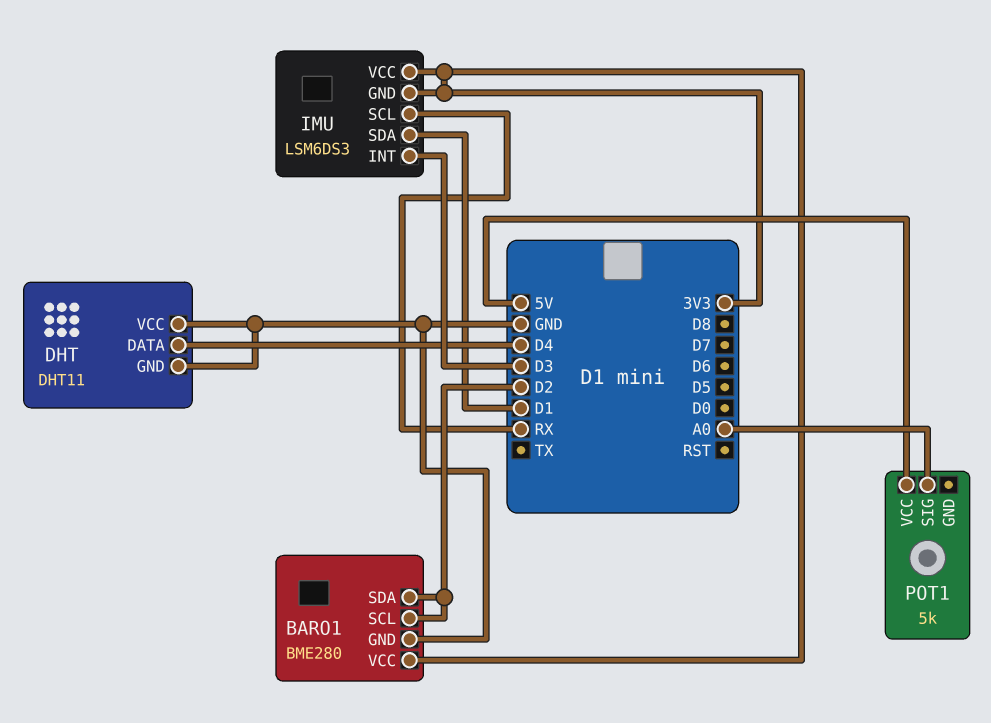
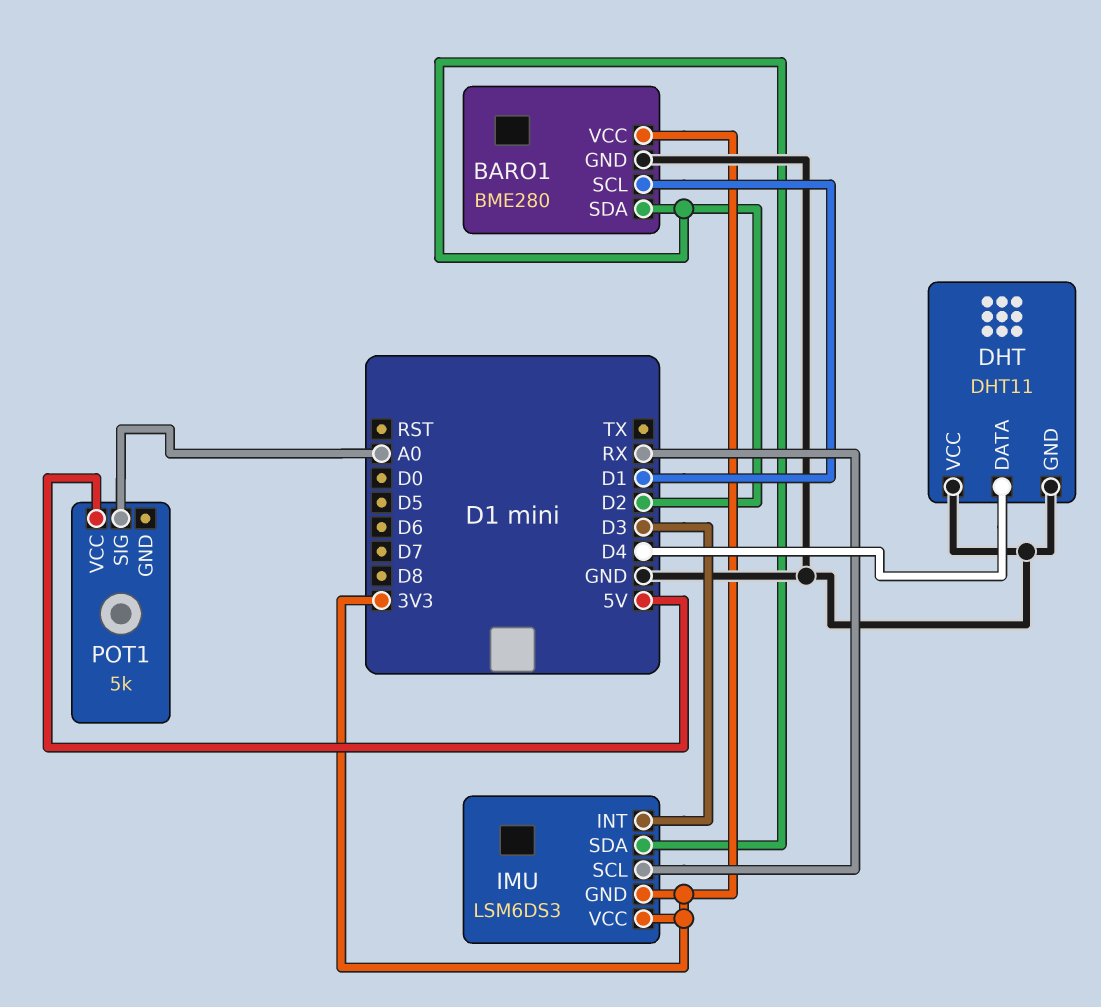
BARO1 pin SCL: D2 -> D1
IMU pin SDA: D1 -> D2

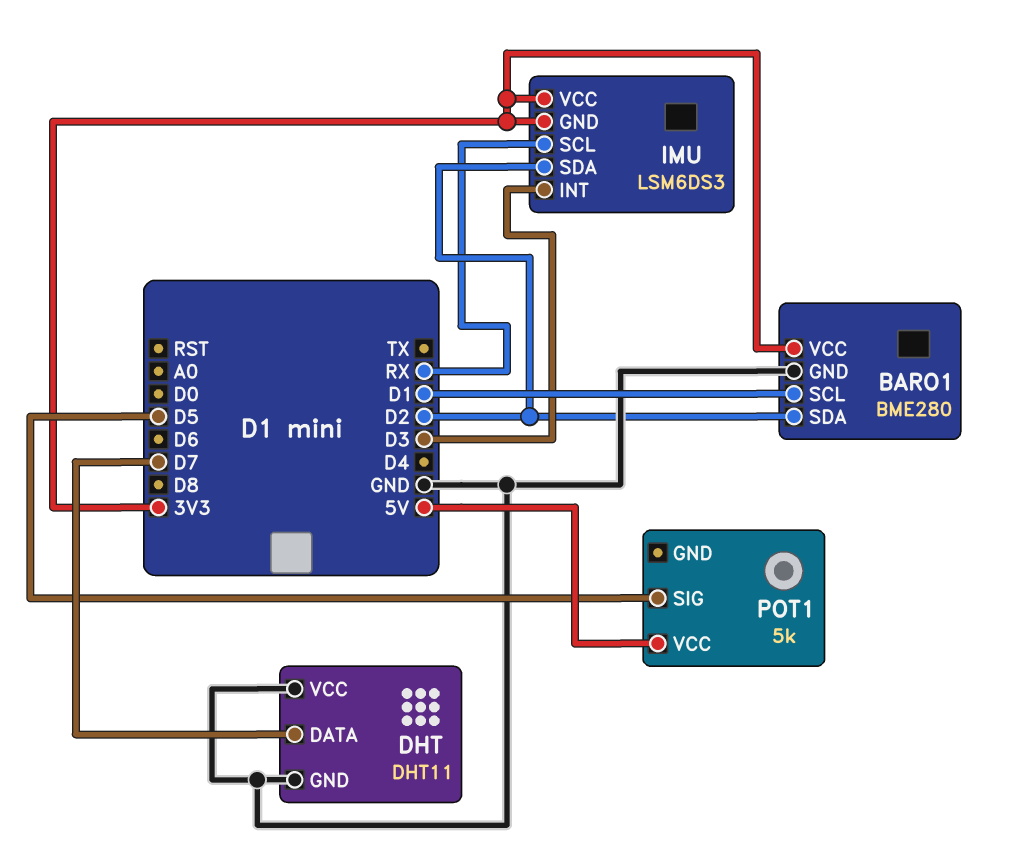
DHT pin DATA: D4 -> D7
POT1 pin SIG: A0 -> D5

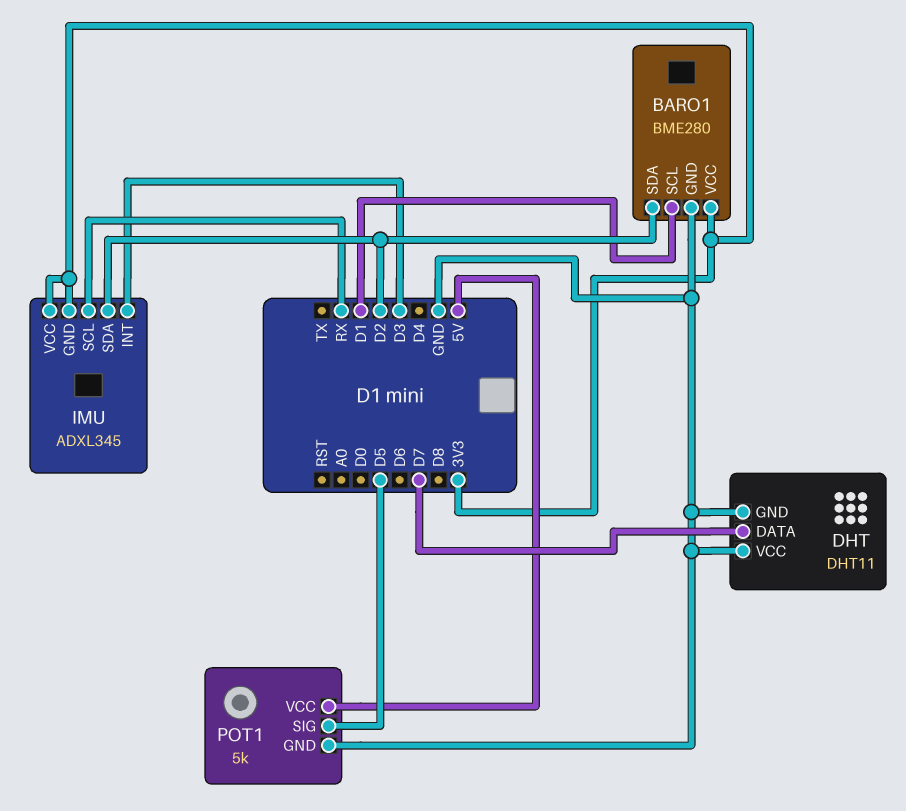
IMU: LSM6DS3 -> ADXL345
POT1 pin GND: none -> GND

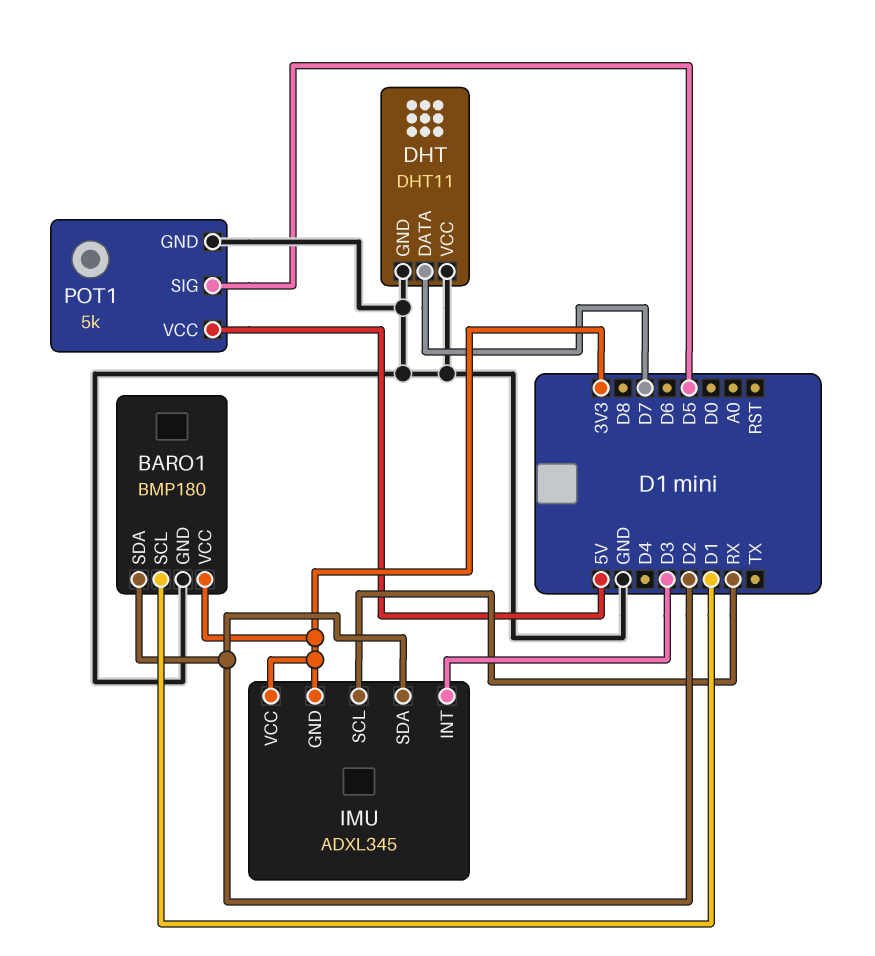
BARO1: BME280 -> BMP180

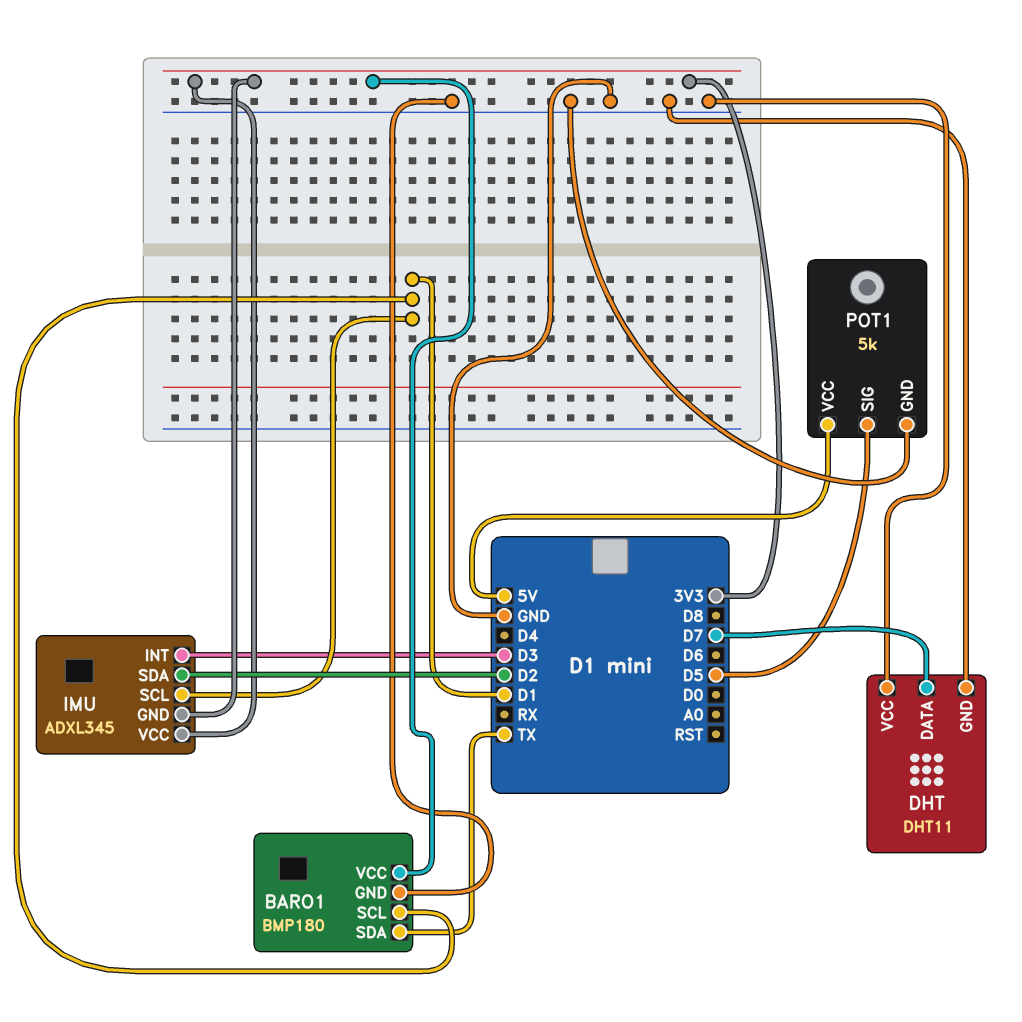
BARO1 pin SDA: D2 -> TX
IMU pin SCL: RX -> D1

